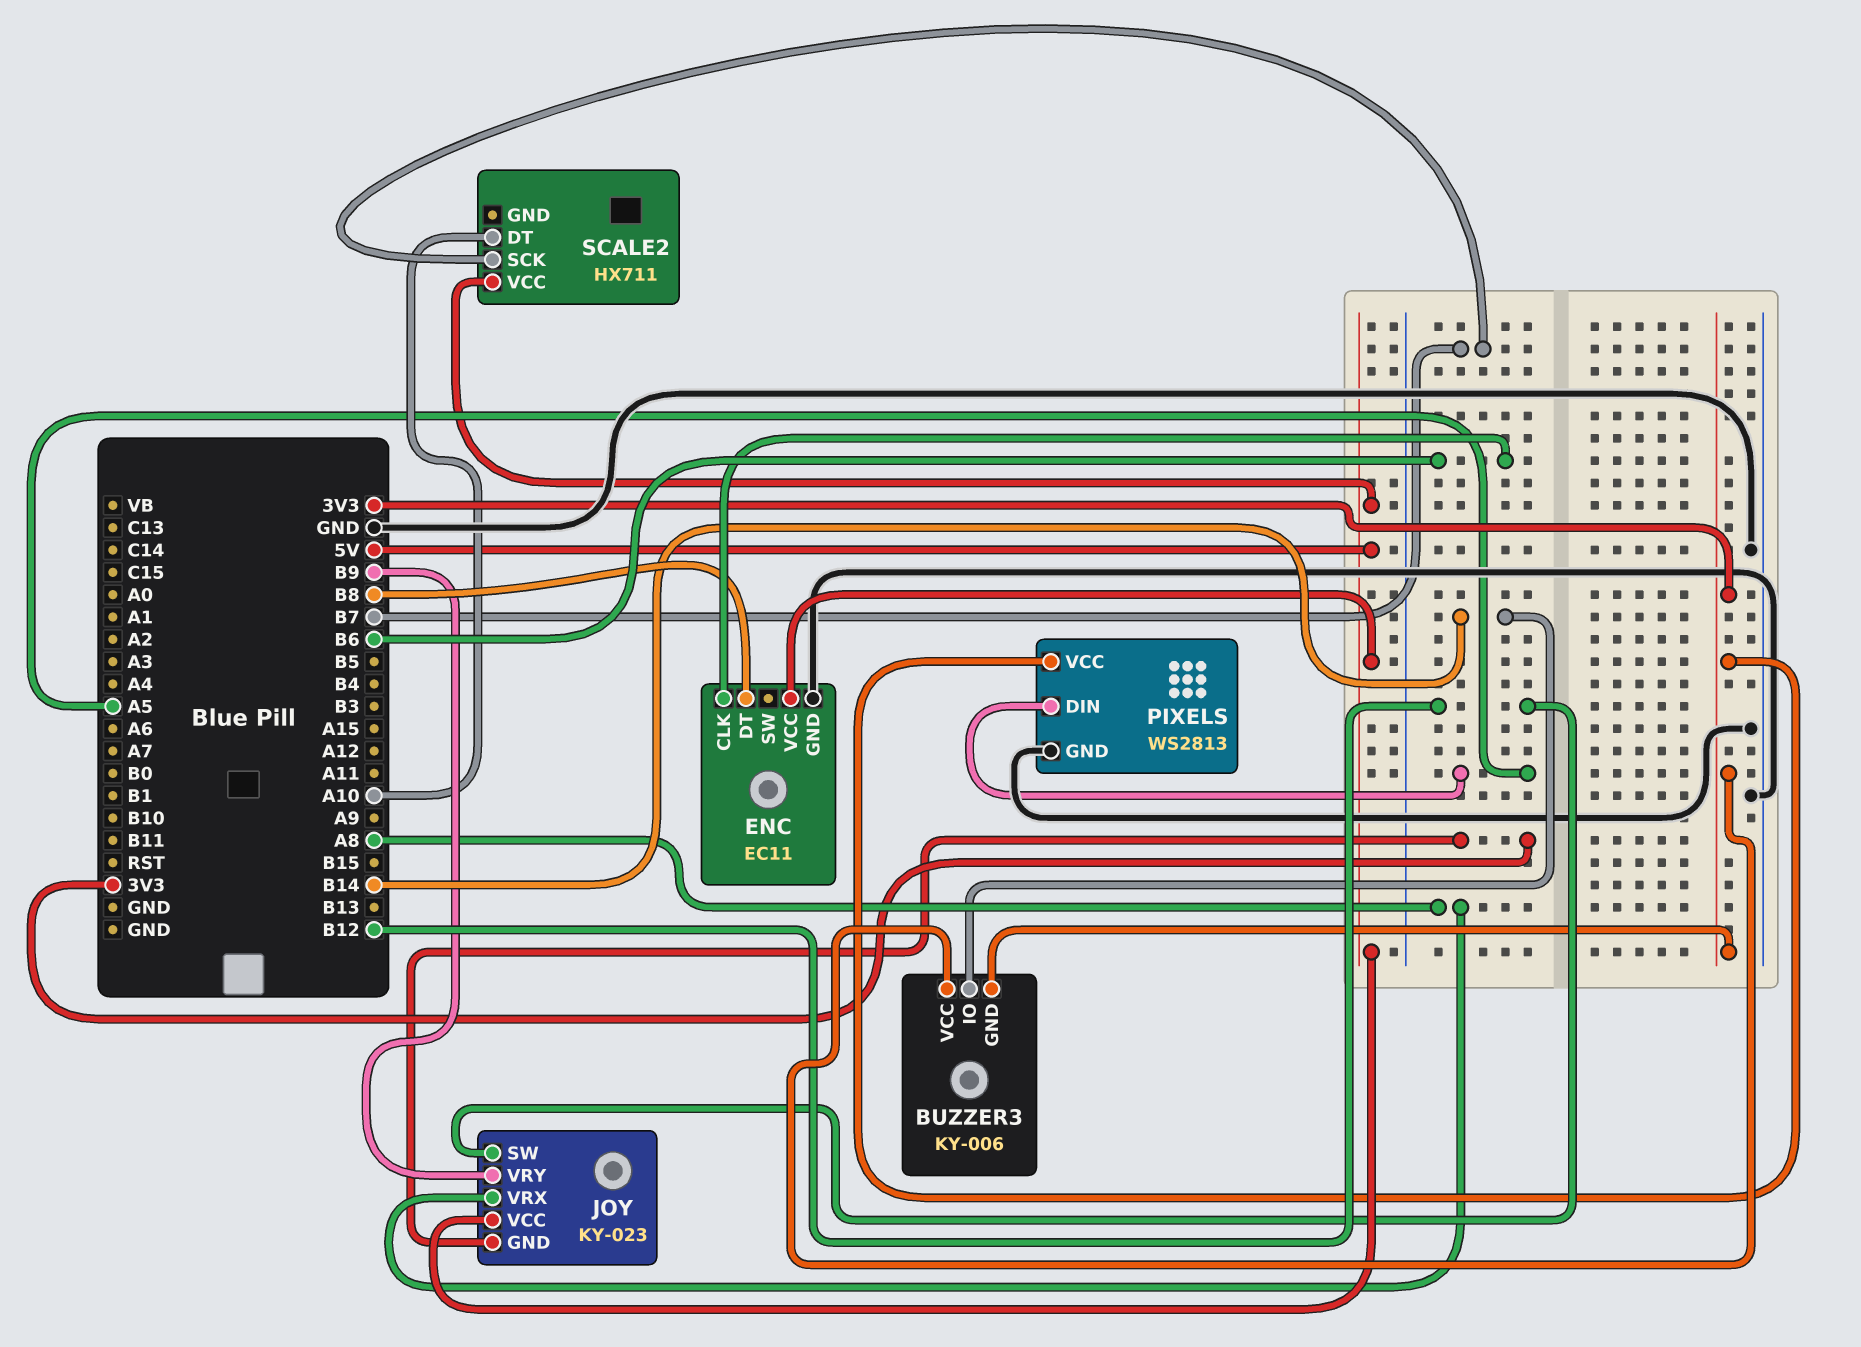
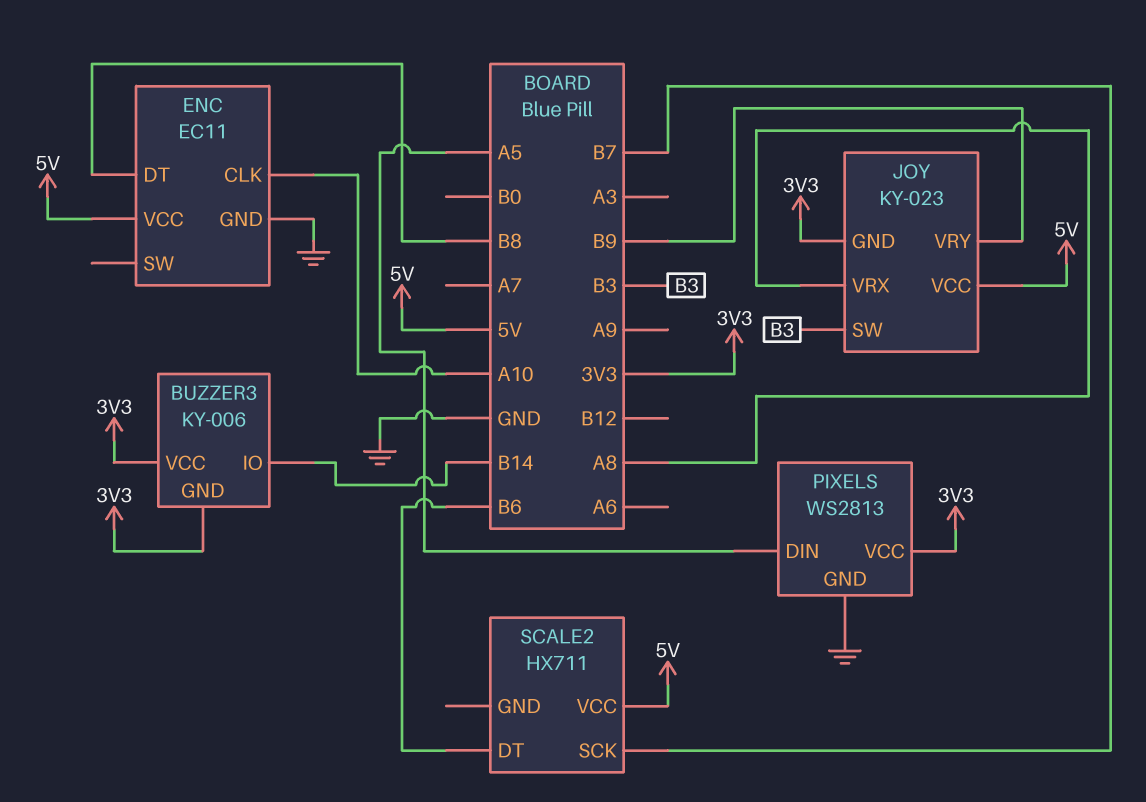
ENC pin CLK: B6 -> A10
JOY pin SW: B12 -> B3
SCALE2 pin DT: A10 -> B6

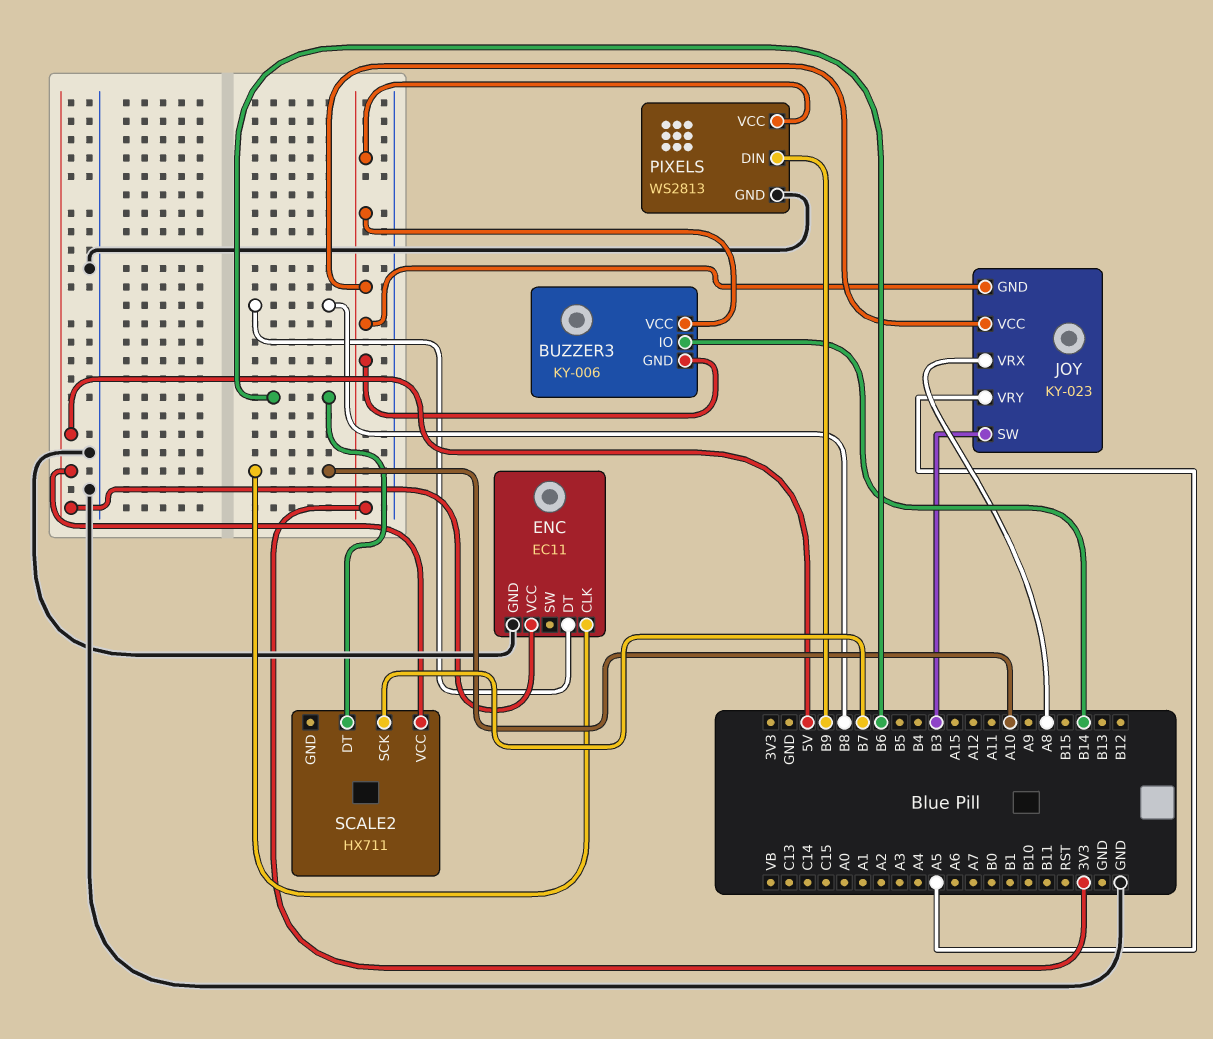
JOY pin VCC: 5V -> 3V3
JOY pin VRY: B9 -> A5
PIXELS pin DIN: A5 -> B9

